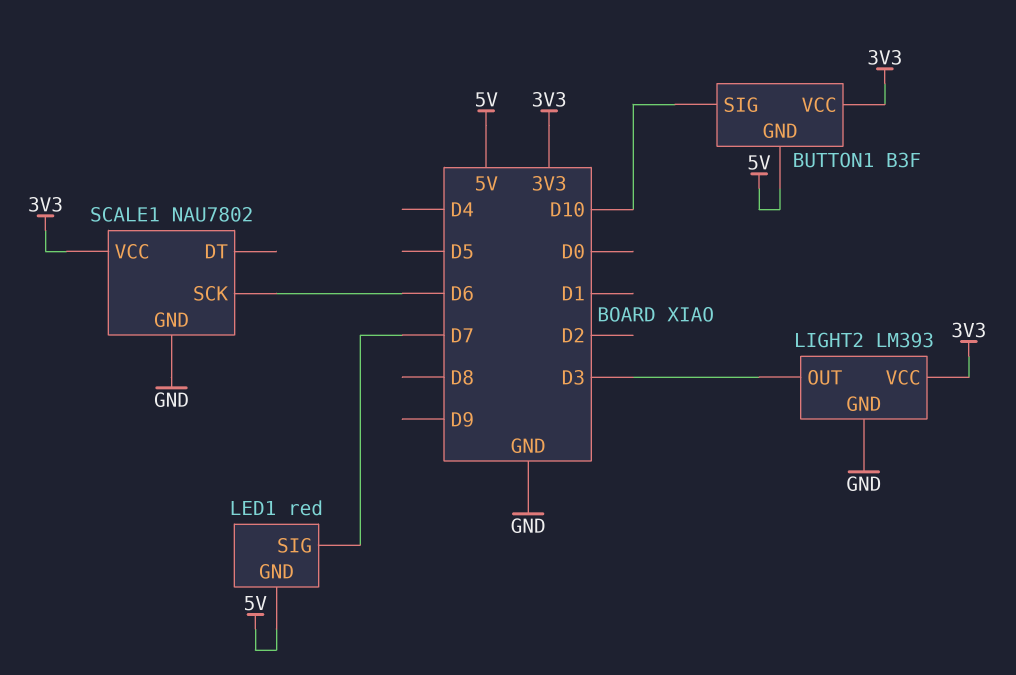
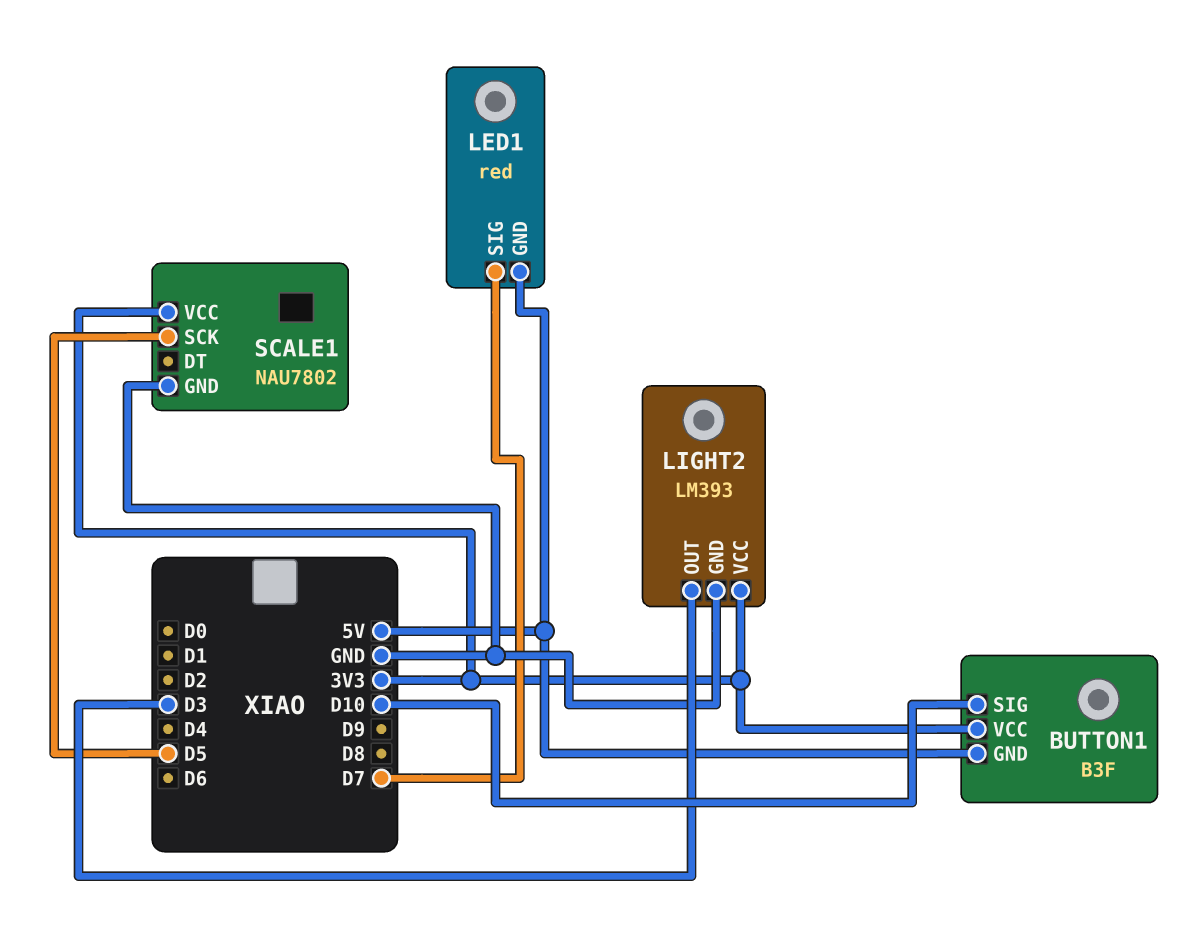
SCALE1 pin SCK: D6 -> D5

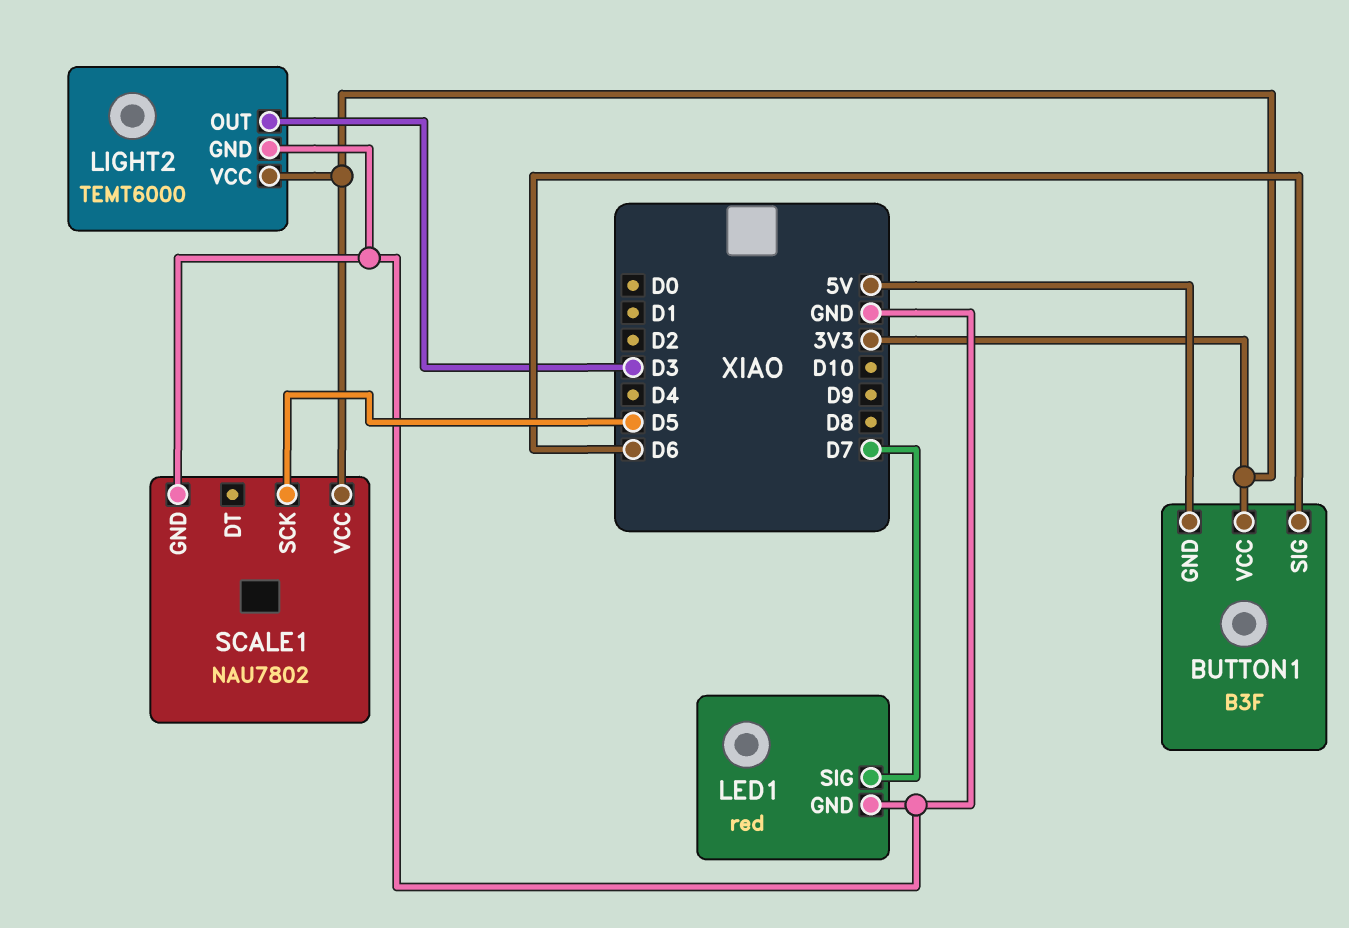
BUTTON1 pin SIG: D10 -> D6
LED1 pin GND: 5V -> GND
LIGHT2: LM393 -> TEMT6000

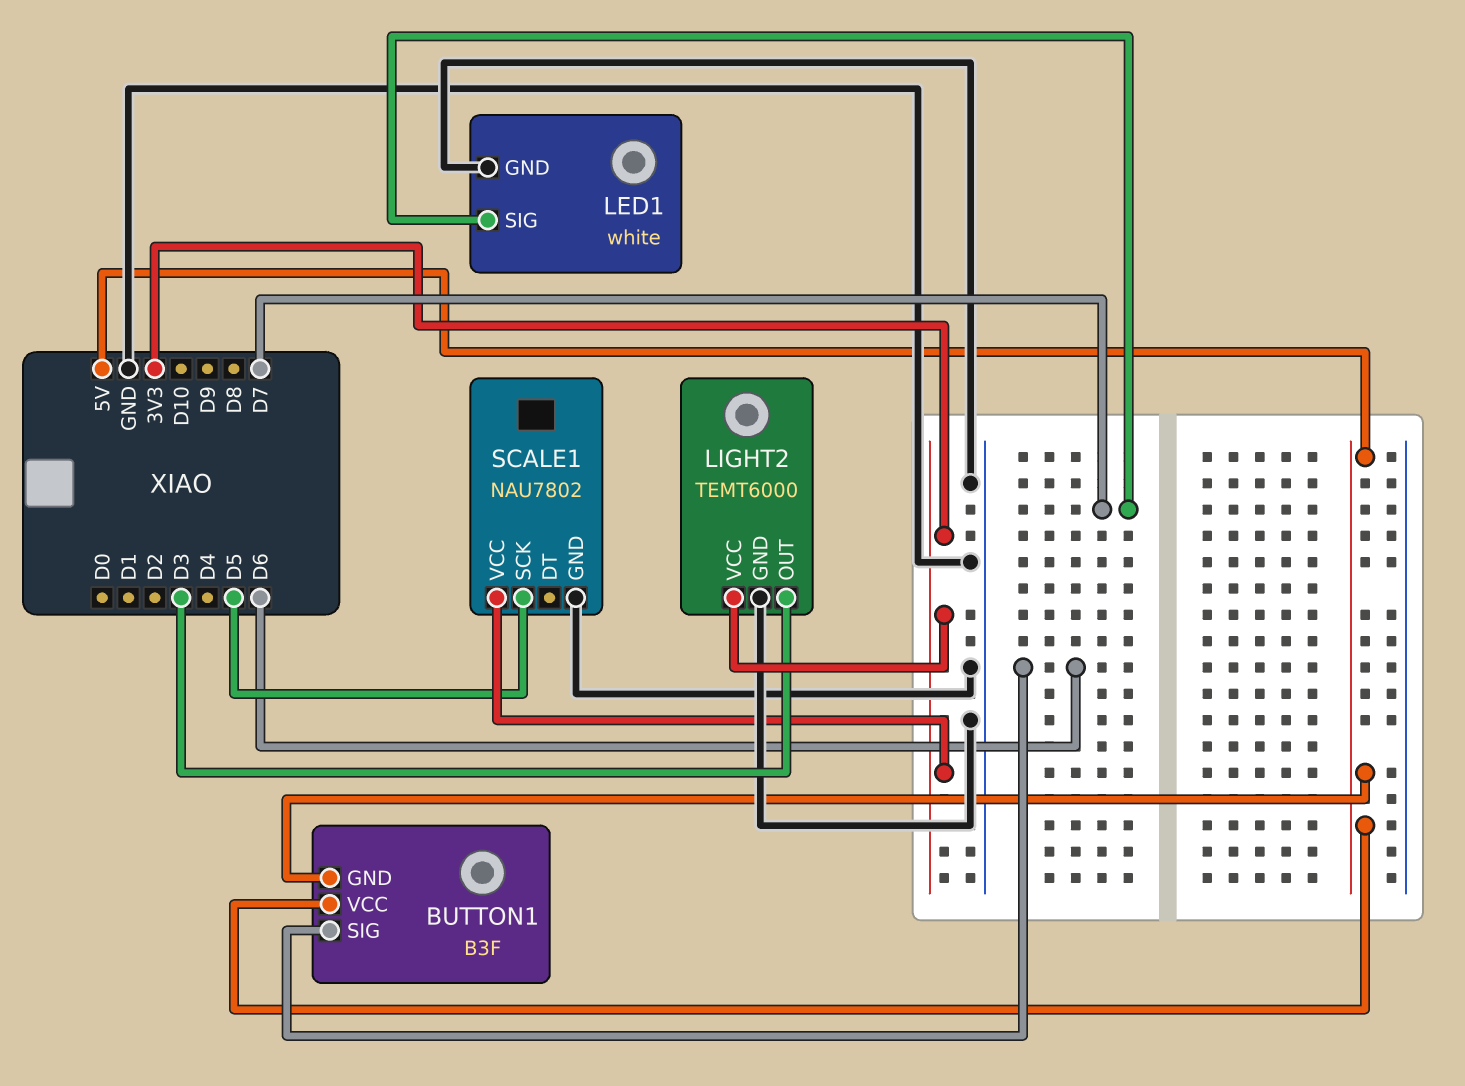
BUTTON1 pin VCC: 3V3 -> 5V
LED1: red -> white

